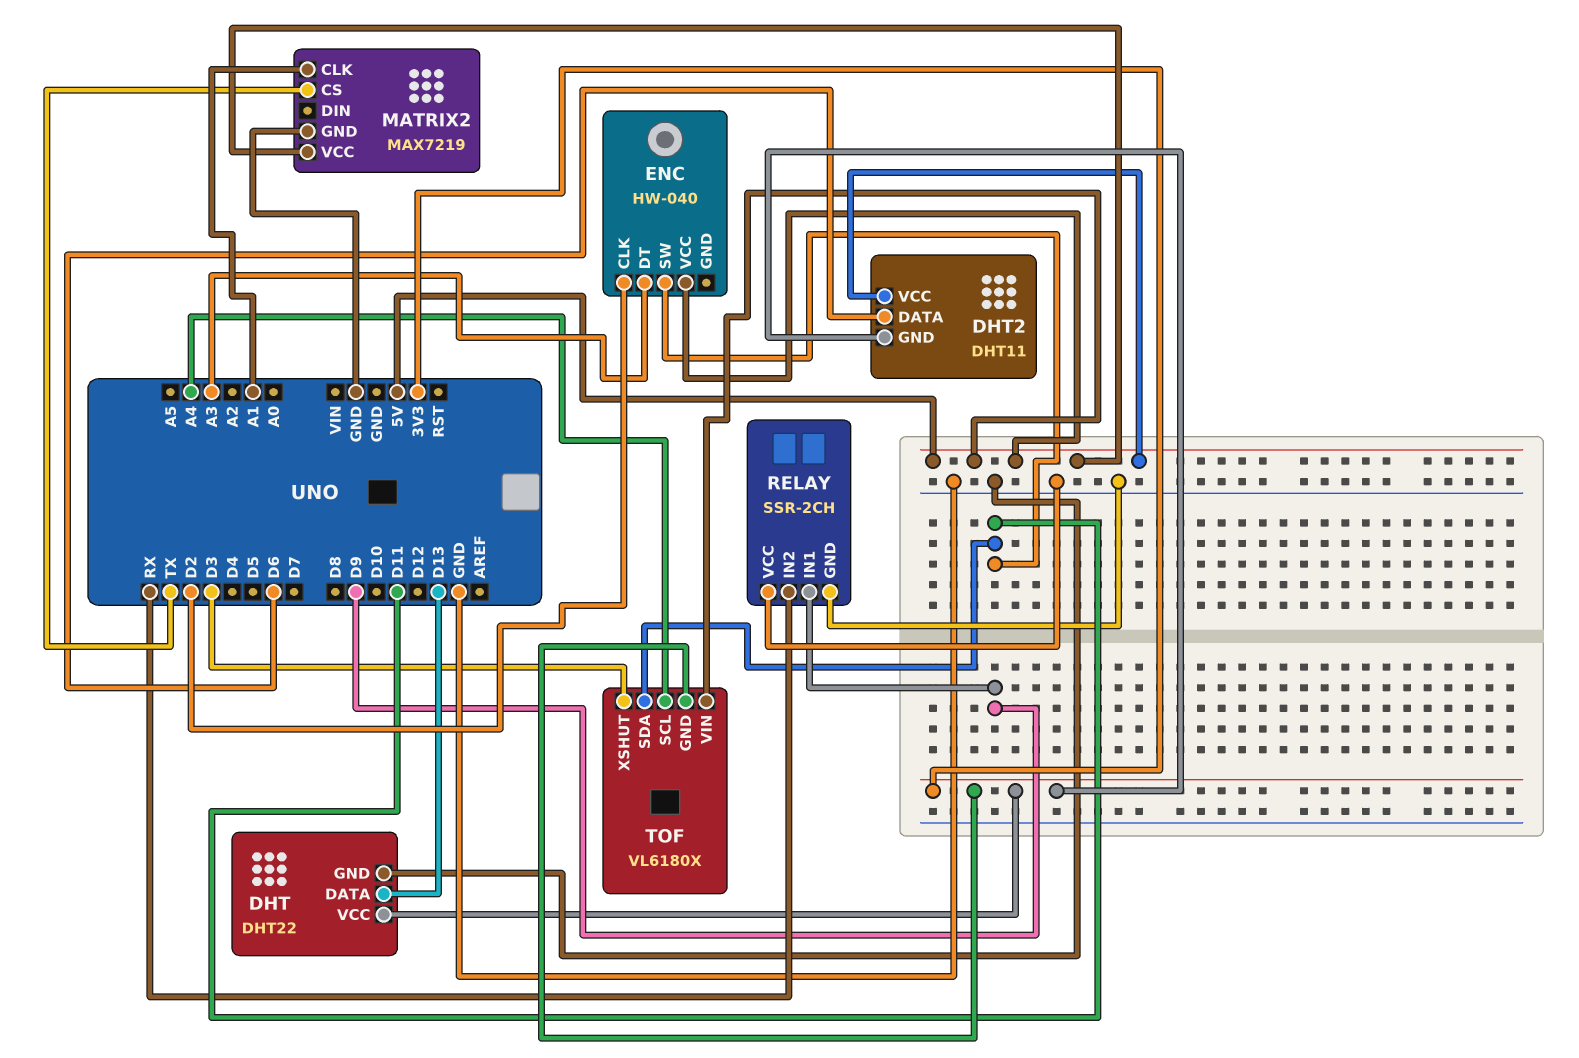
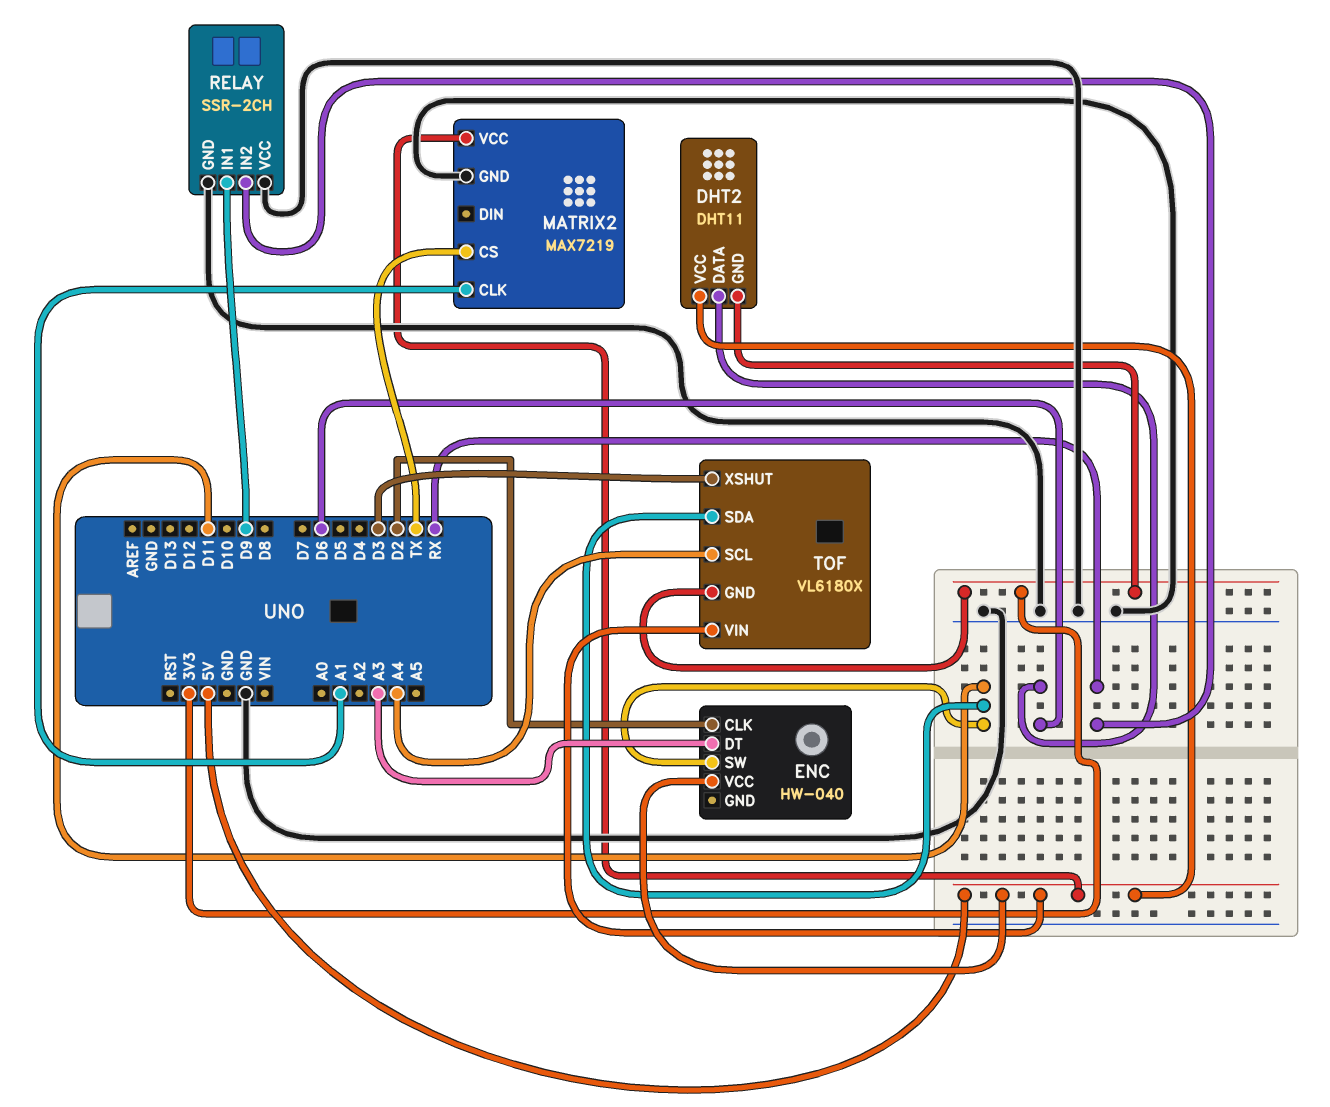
DHT: DHT22 -> none
DHT pin DATA: D13 -> none
DHT pin GND: GND -> none
DHT pin VCC: 3V3 -> none

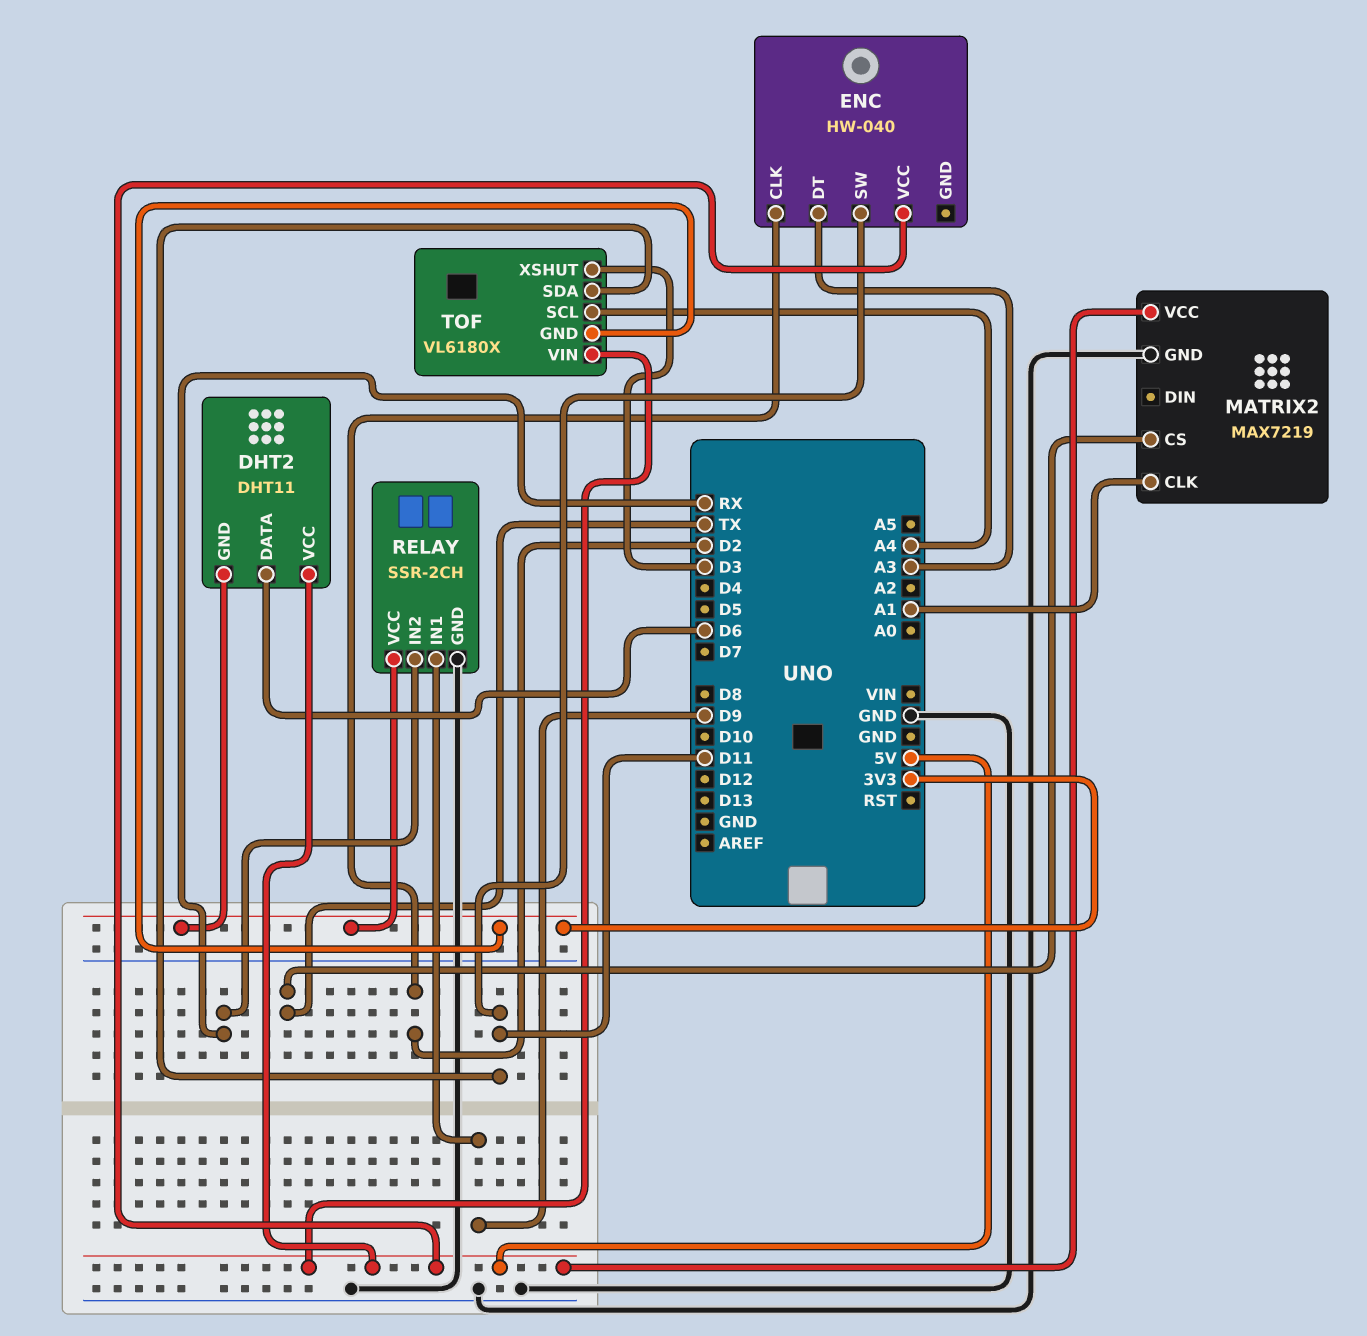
RELAY pin VCC: GND -> 3V3

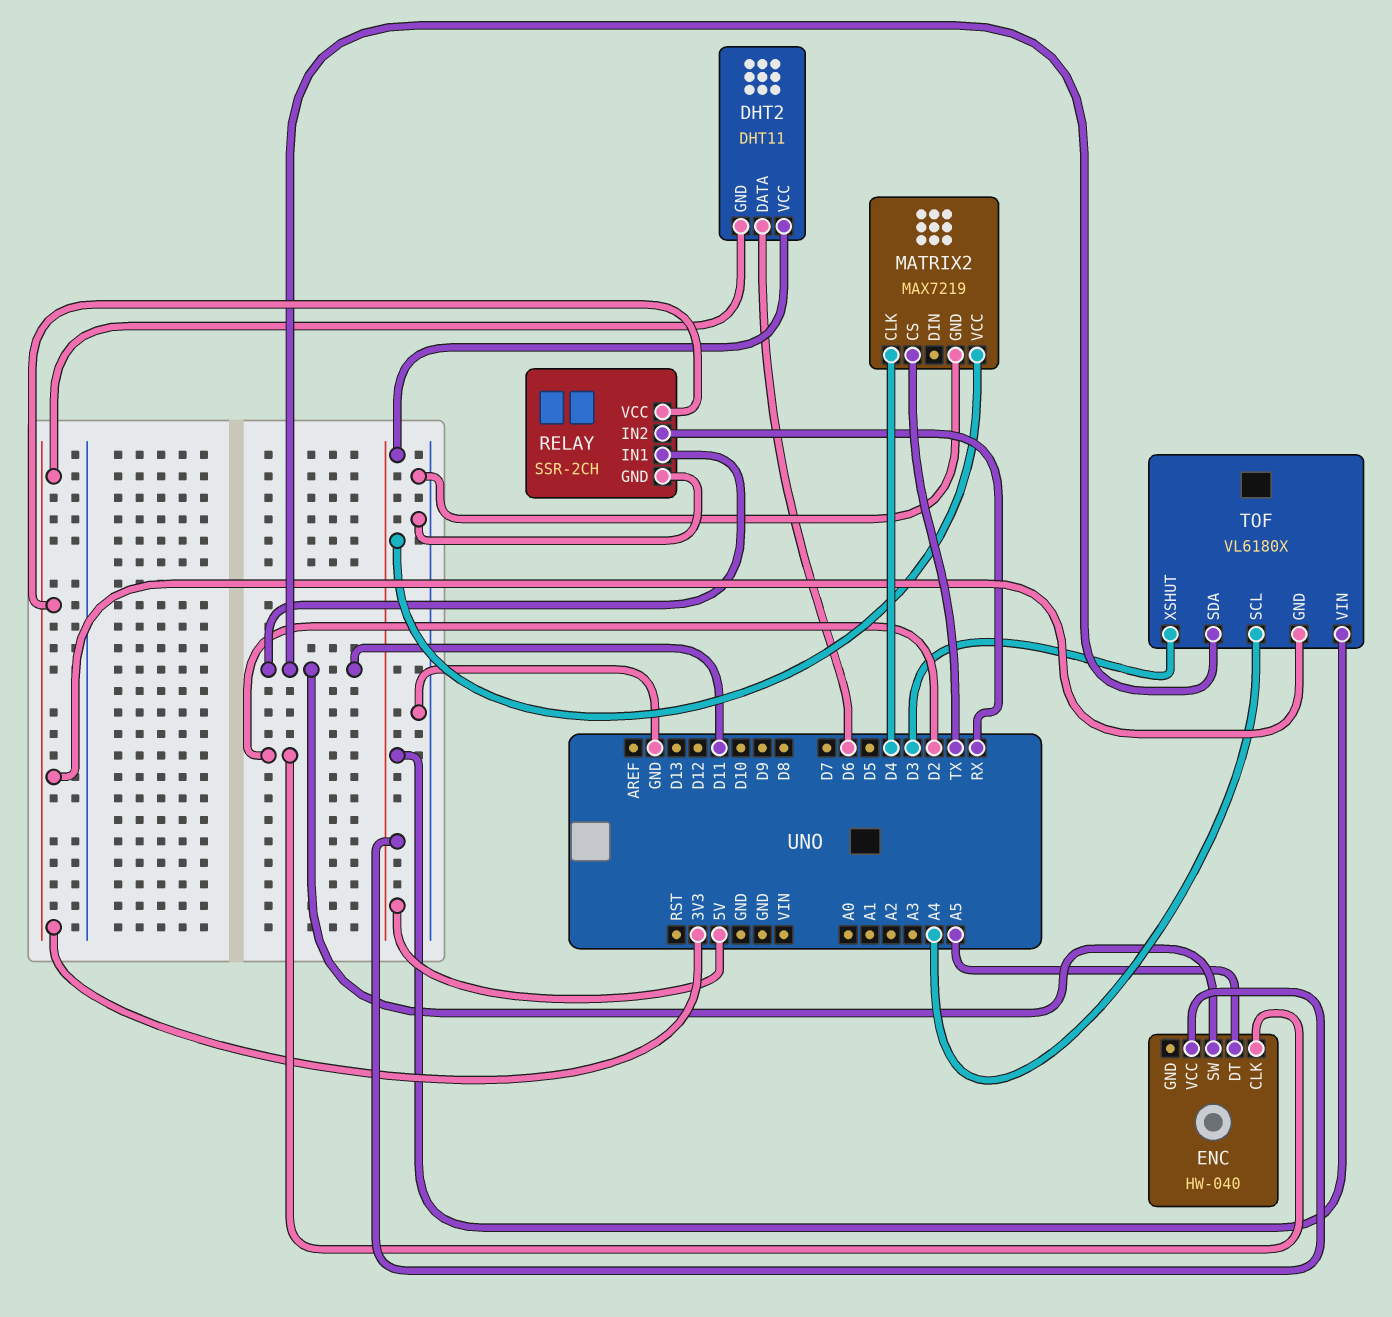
ENC pin DT: A3 -> A5
MATRIX2 pin CLK: A1 -> D4
RELAY pin IN1: D9 -> D11

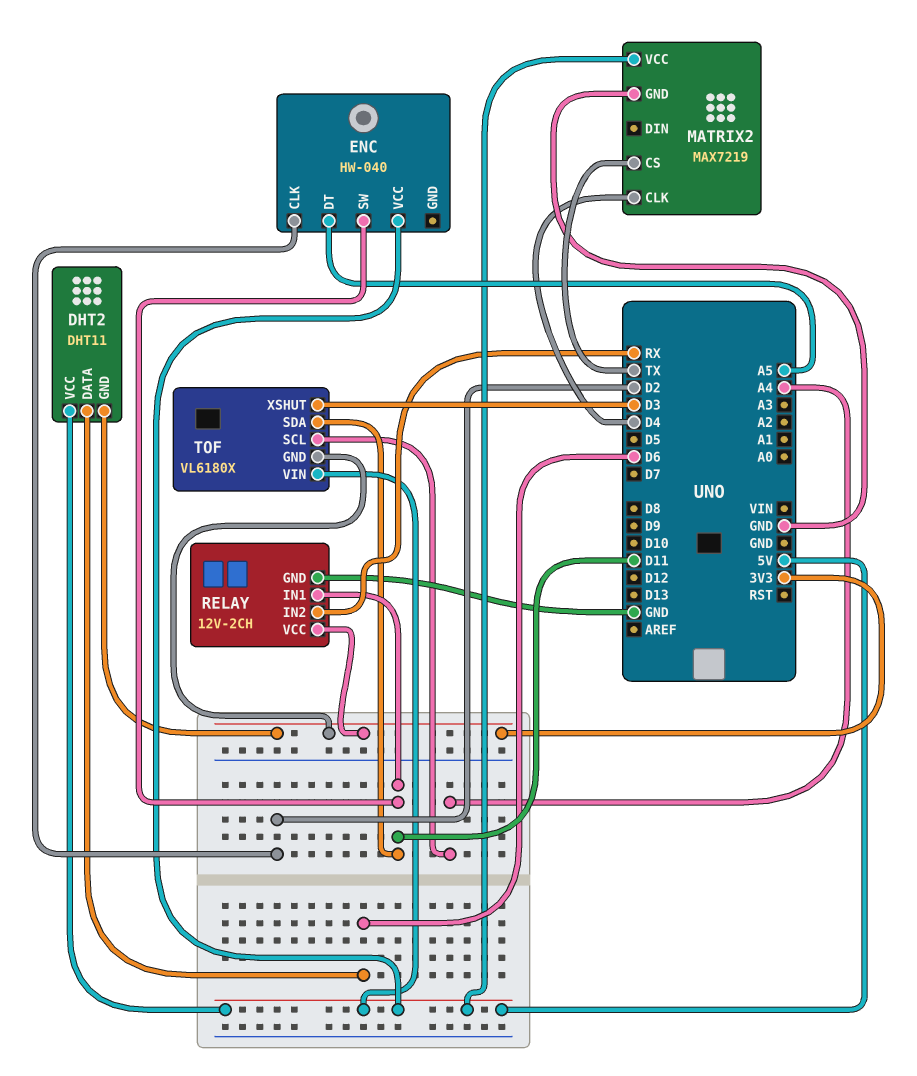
RELAY: SSR-2CH -> 12V-2CH

